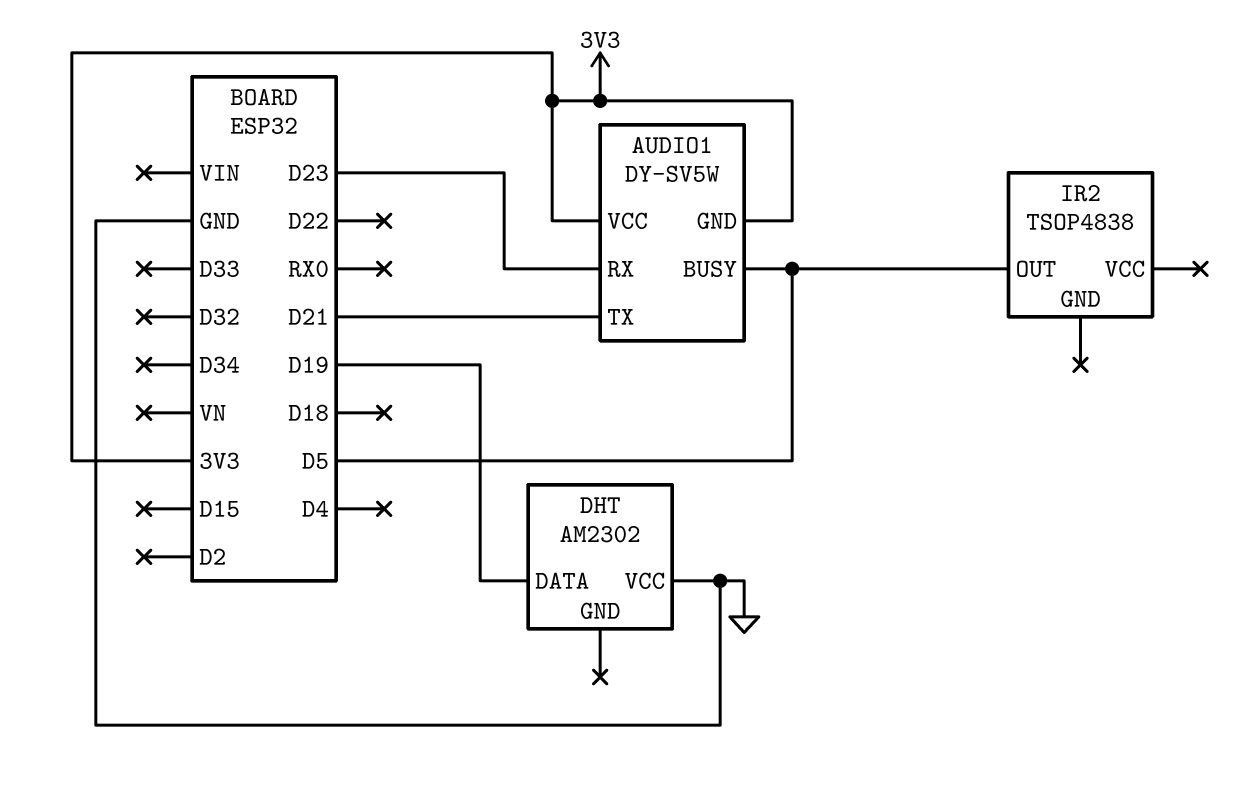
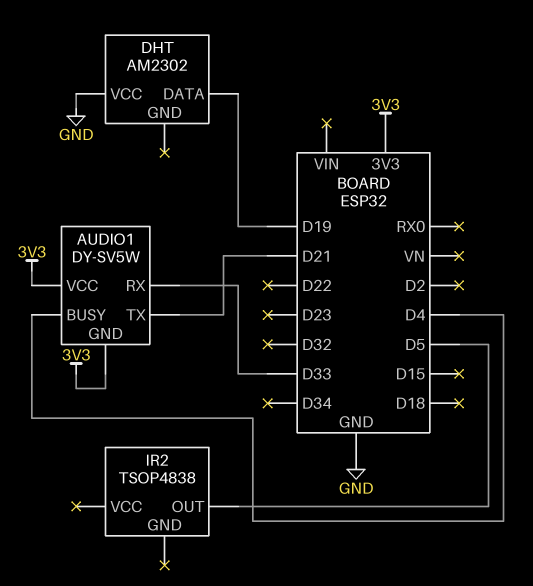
AUDIO1 pin BUSY: D5 -> D4
AUDIO1 pin RX: D23 -> D33

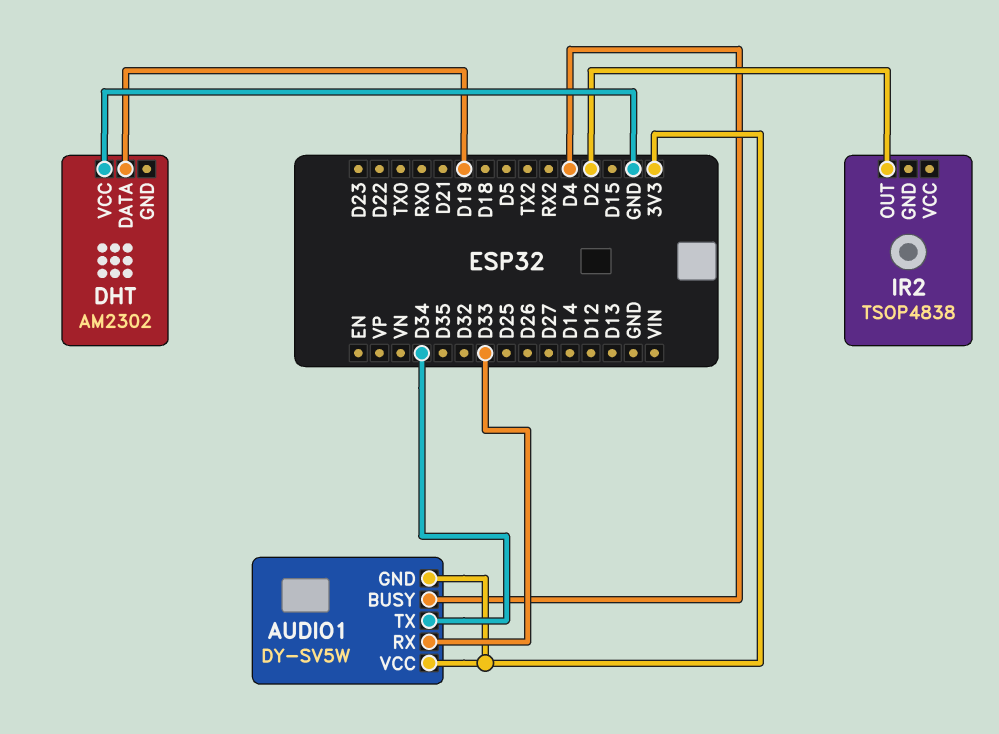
AUDIO1 pin TX: D21 -> D34
IR2 pin OUT: D5 -> D2

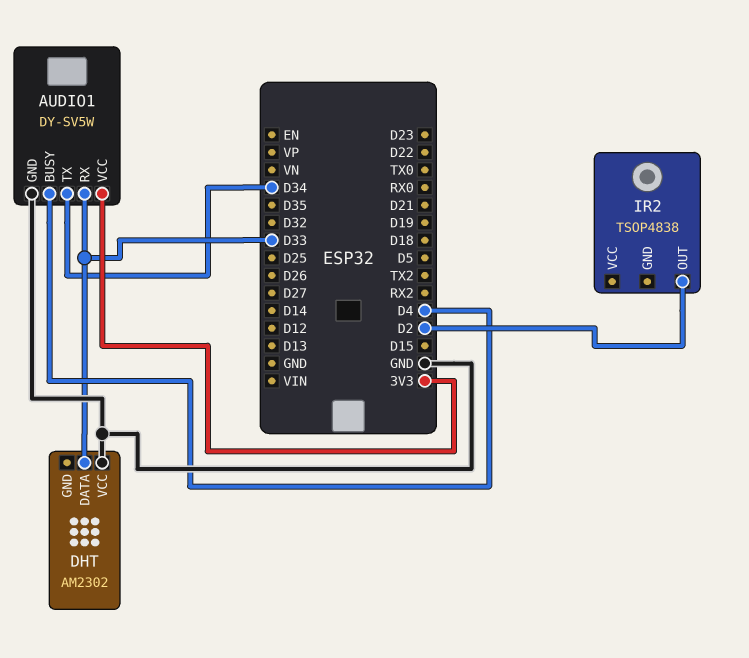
AUDIO1 pin GND: 3V3 -> GND
DHT pin DATA: D19 -> D33

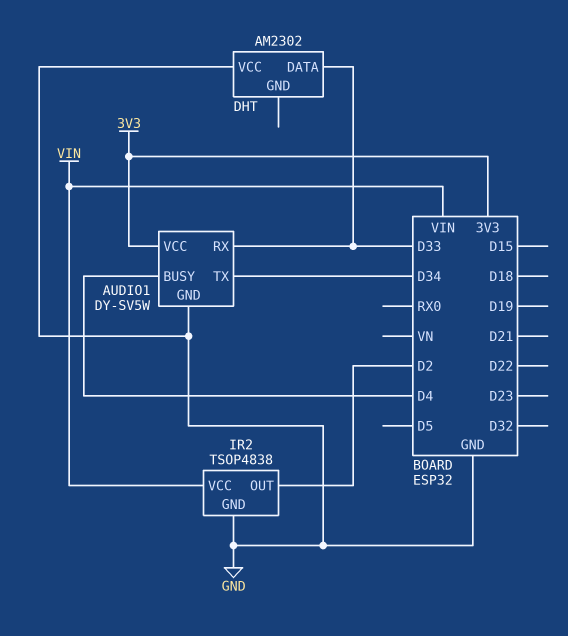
IR2 pin GND: none -> GND
IR2 pin VCC: none -> VIN

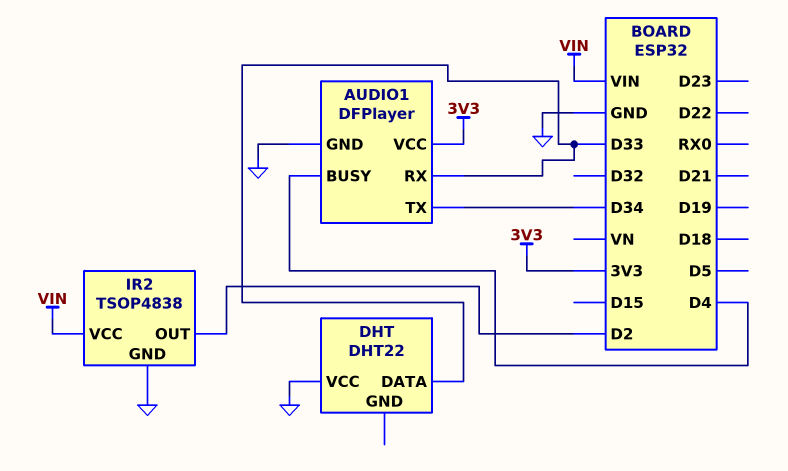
AUDIO1: DY-SV5W -> DFPlayer
DHT: AM2302 -> DHT22

